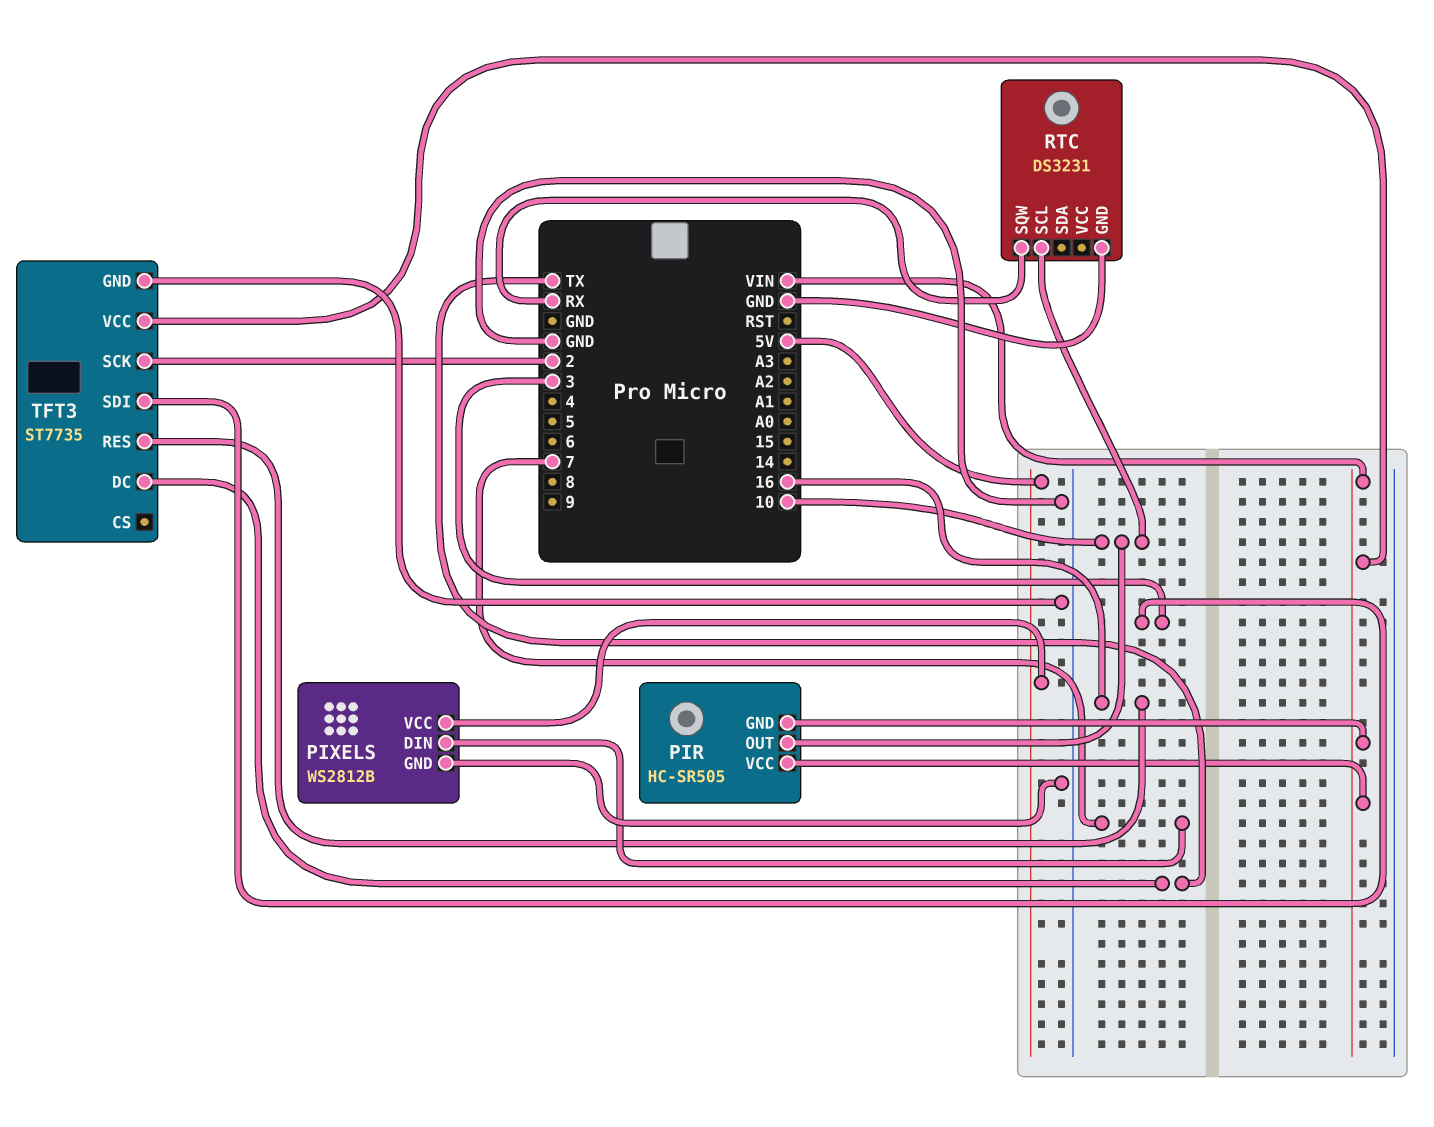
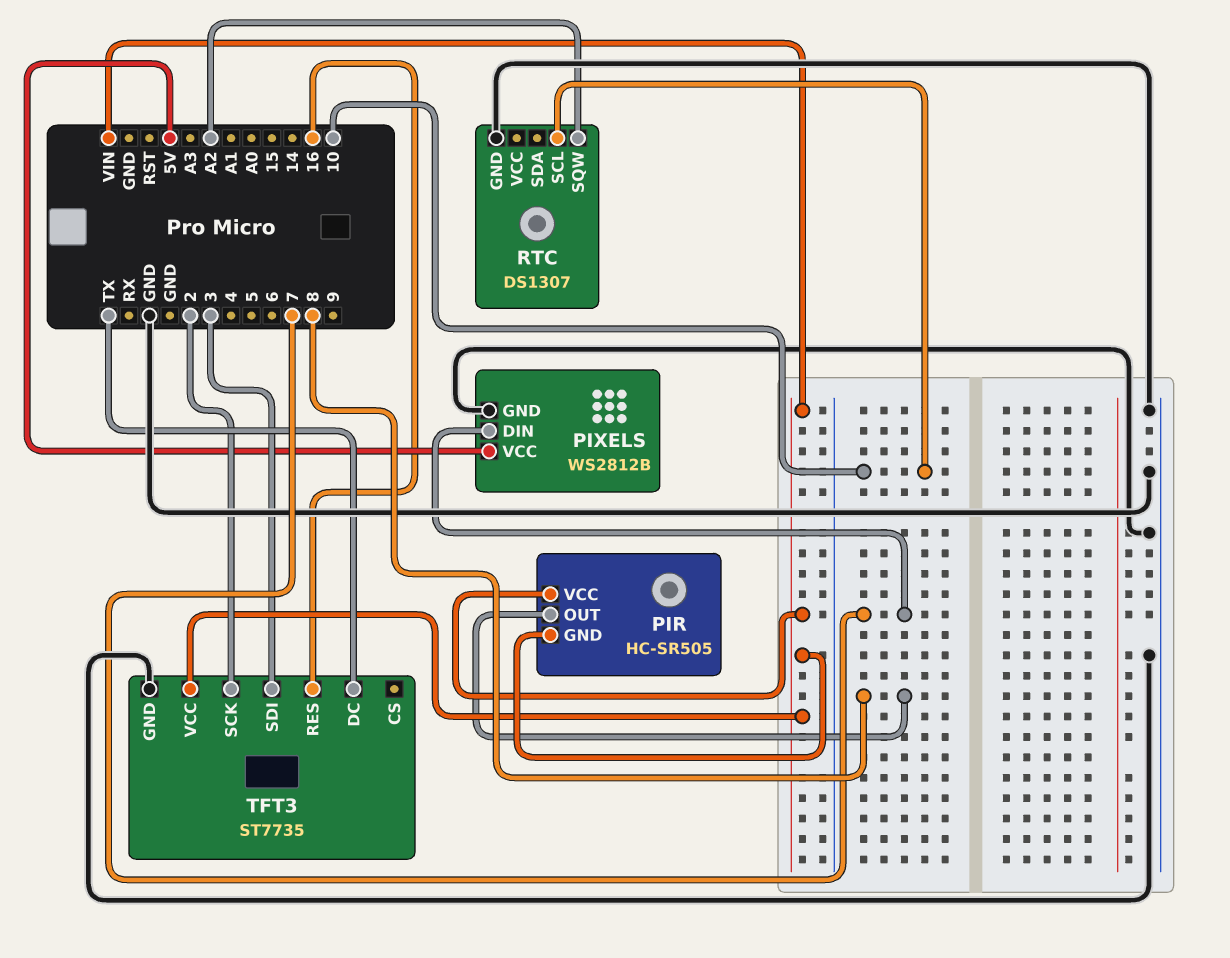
PIR pin OUT: 10 -> 8
RTC: DS3231 -> DS1307
RTC pin SQW: RX -> A2

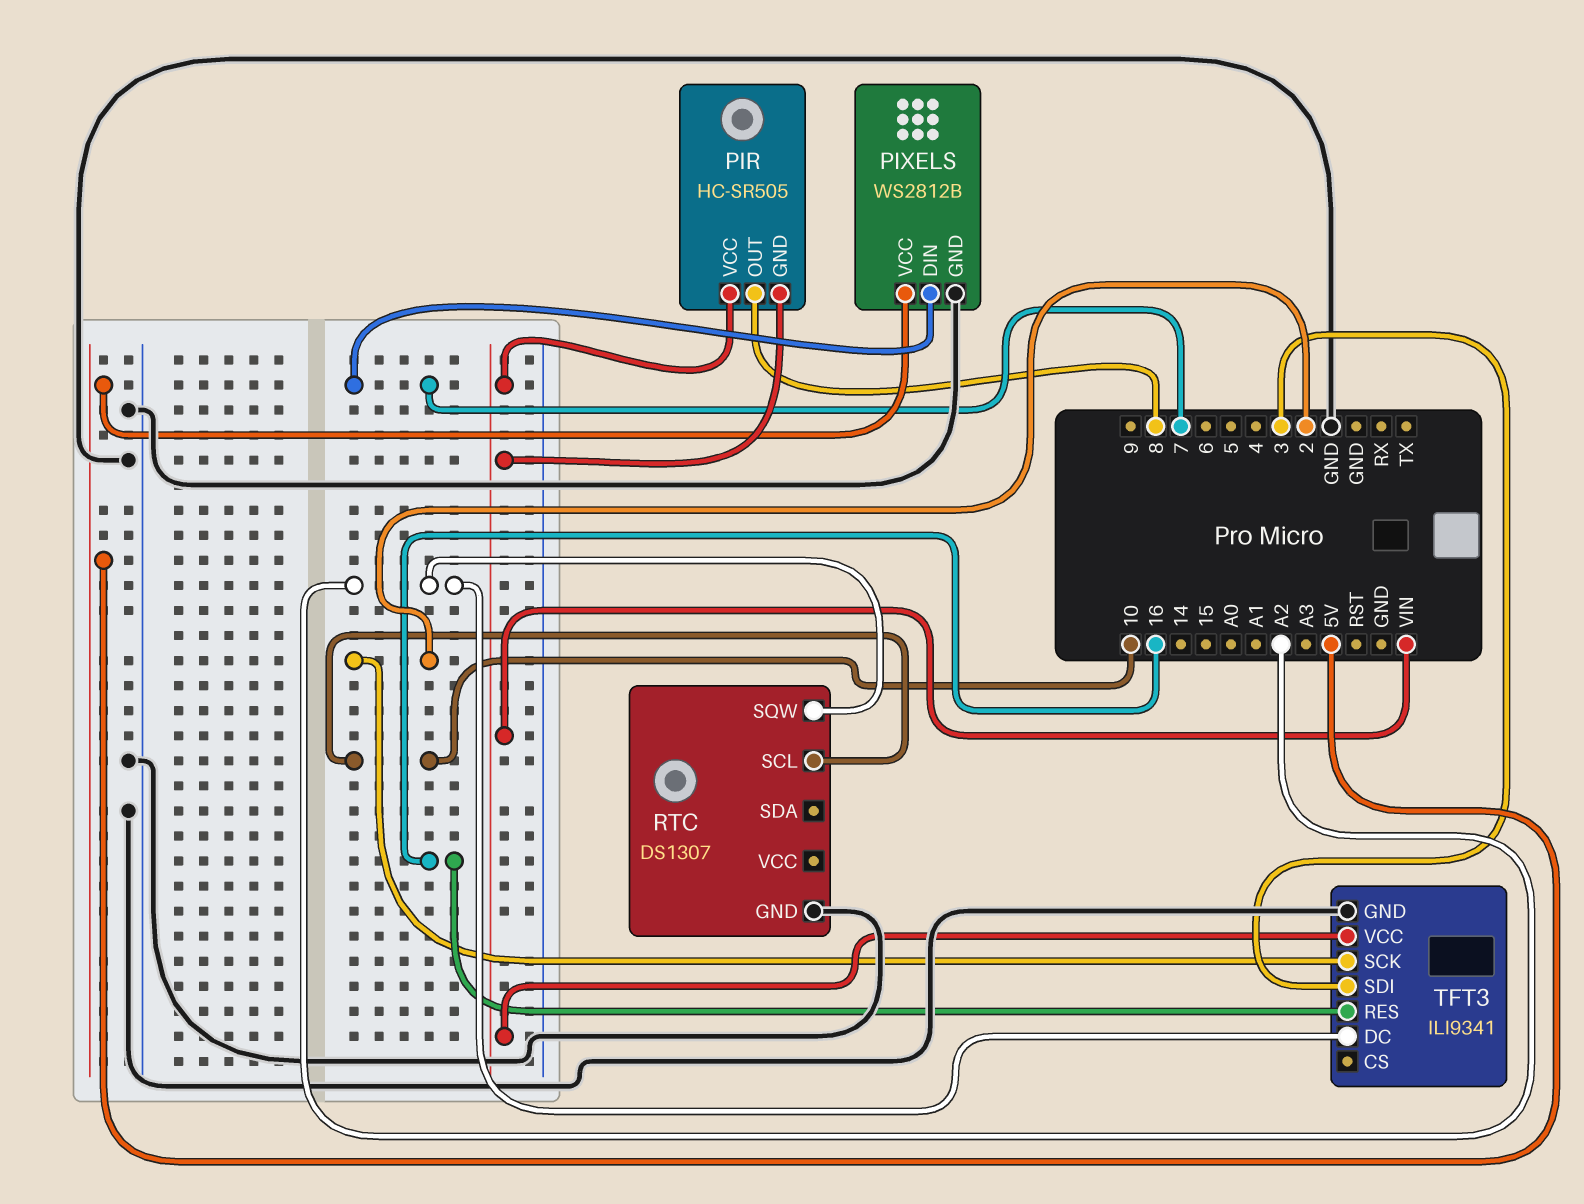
TFT3: ST7735 -> ILI9341
TFT3 pin DC: TX -> A2

